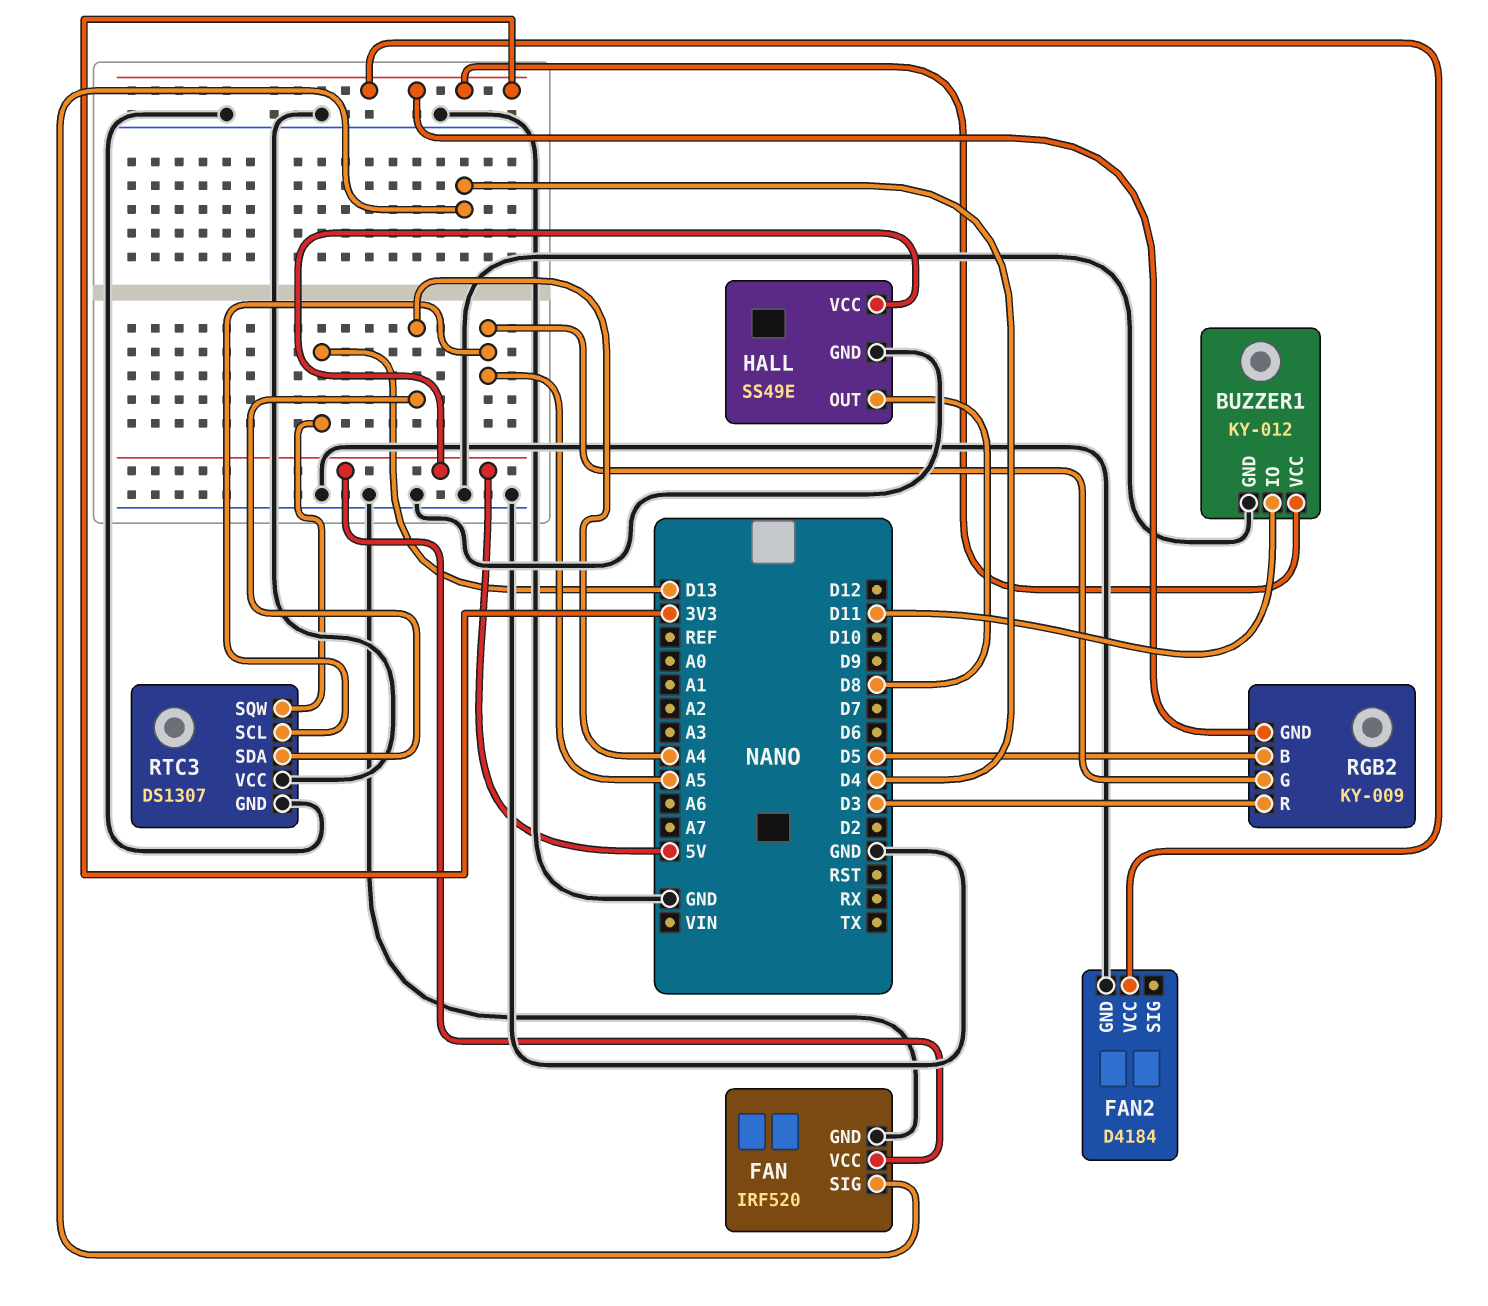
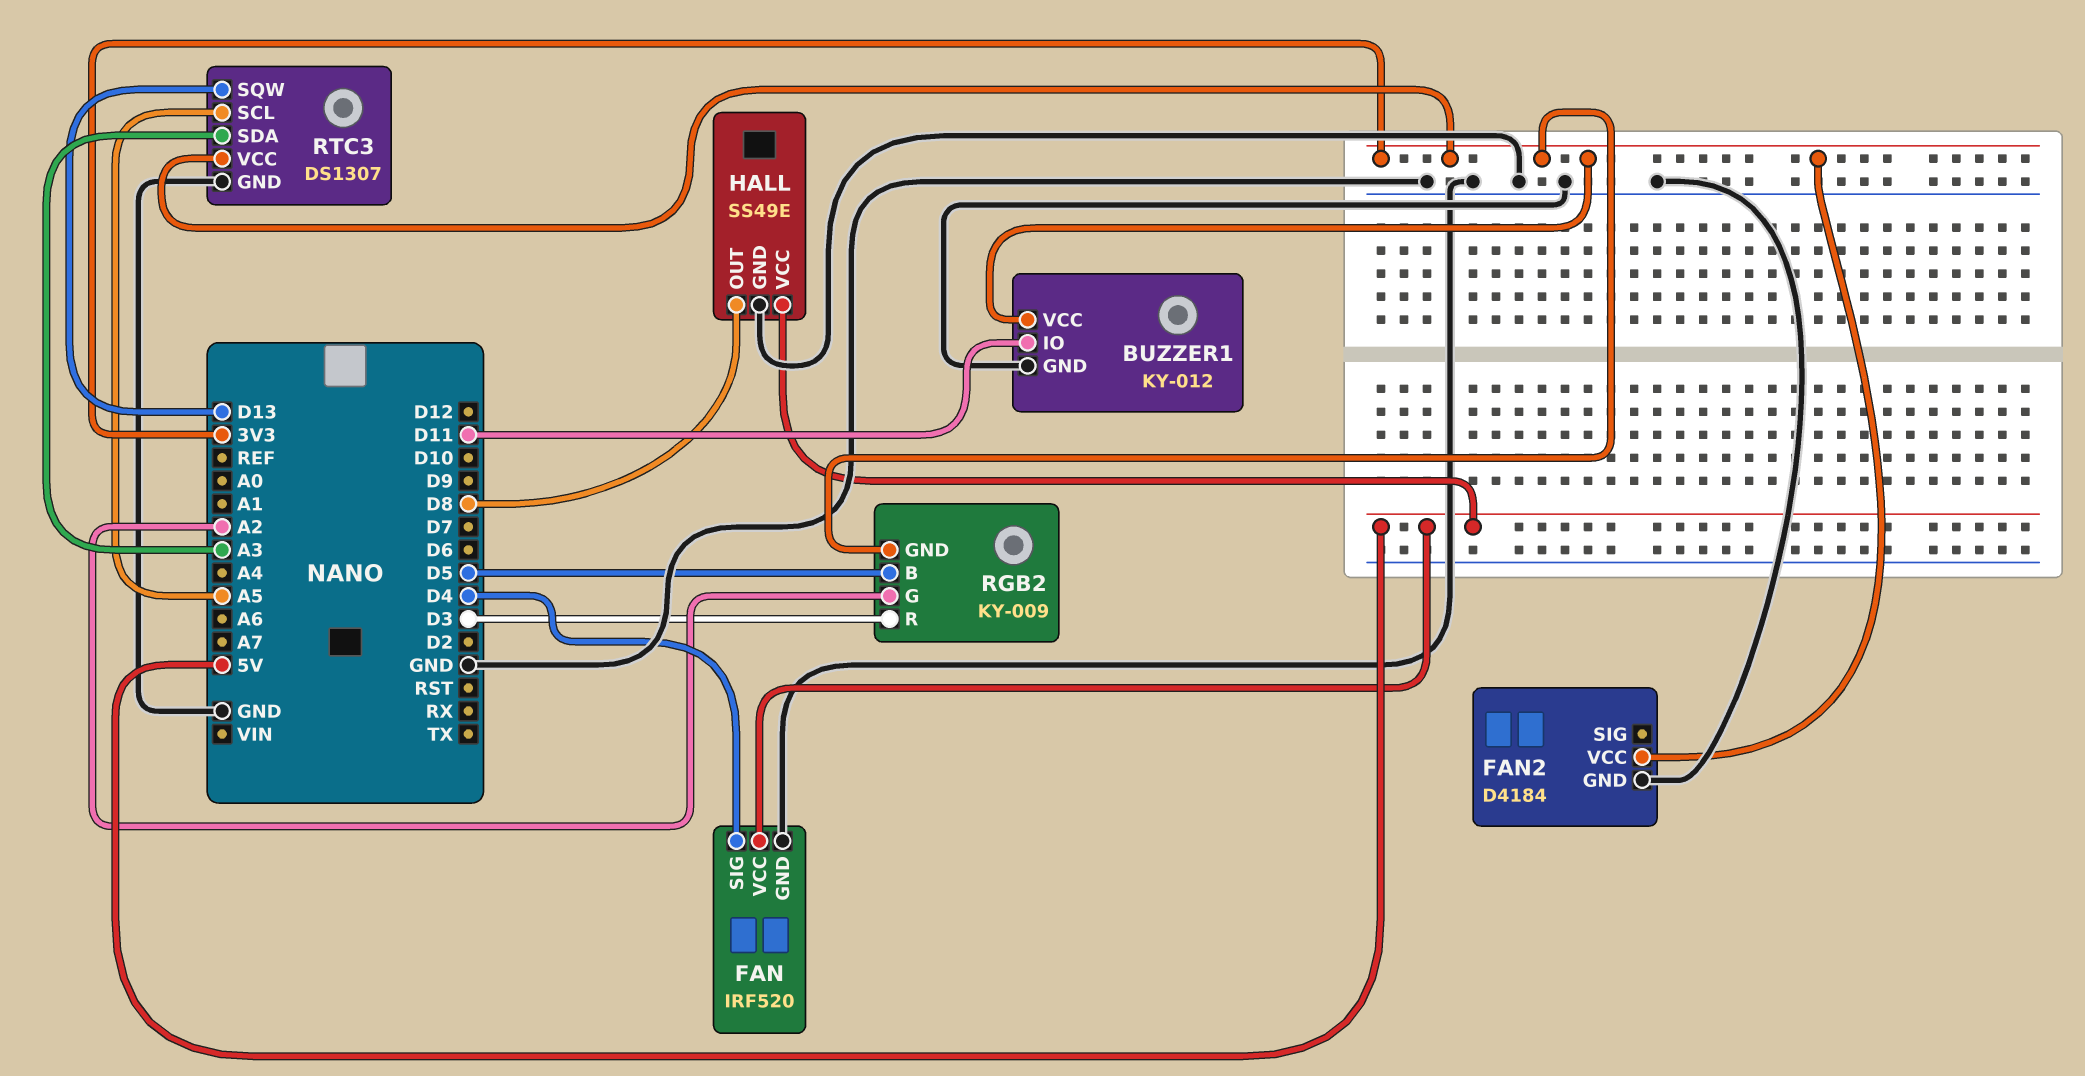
RGB2 pin G: A5 -> A2
RTC3 pin SDA: A4 -> A3
RTC3 pin VCC: GND -> 3V3

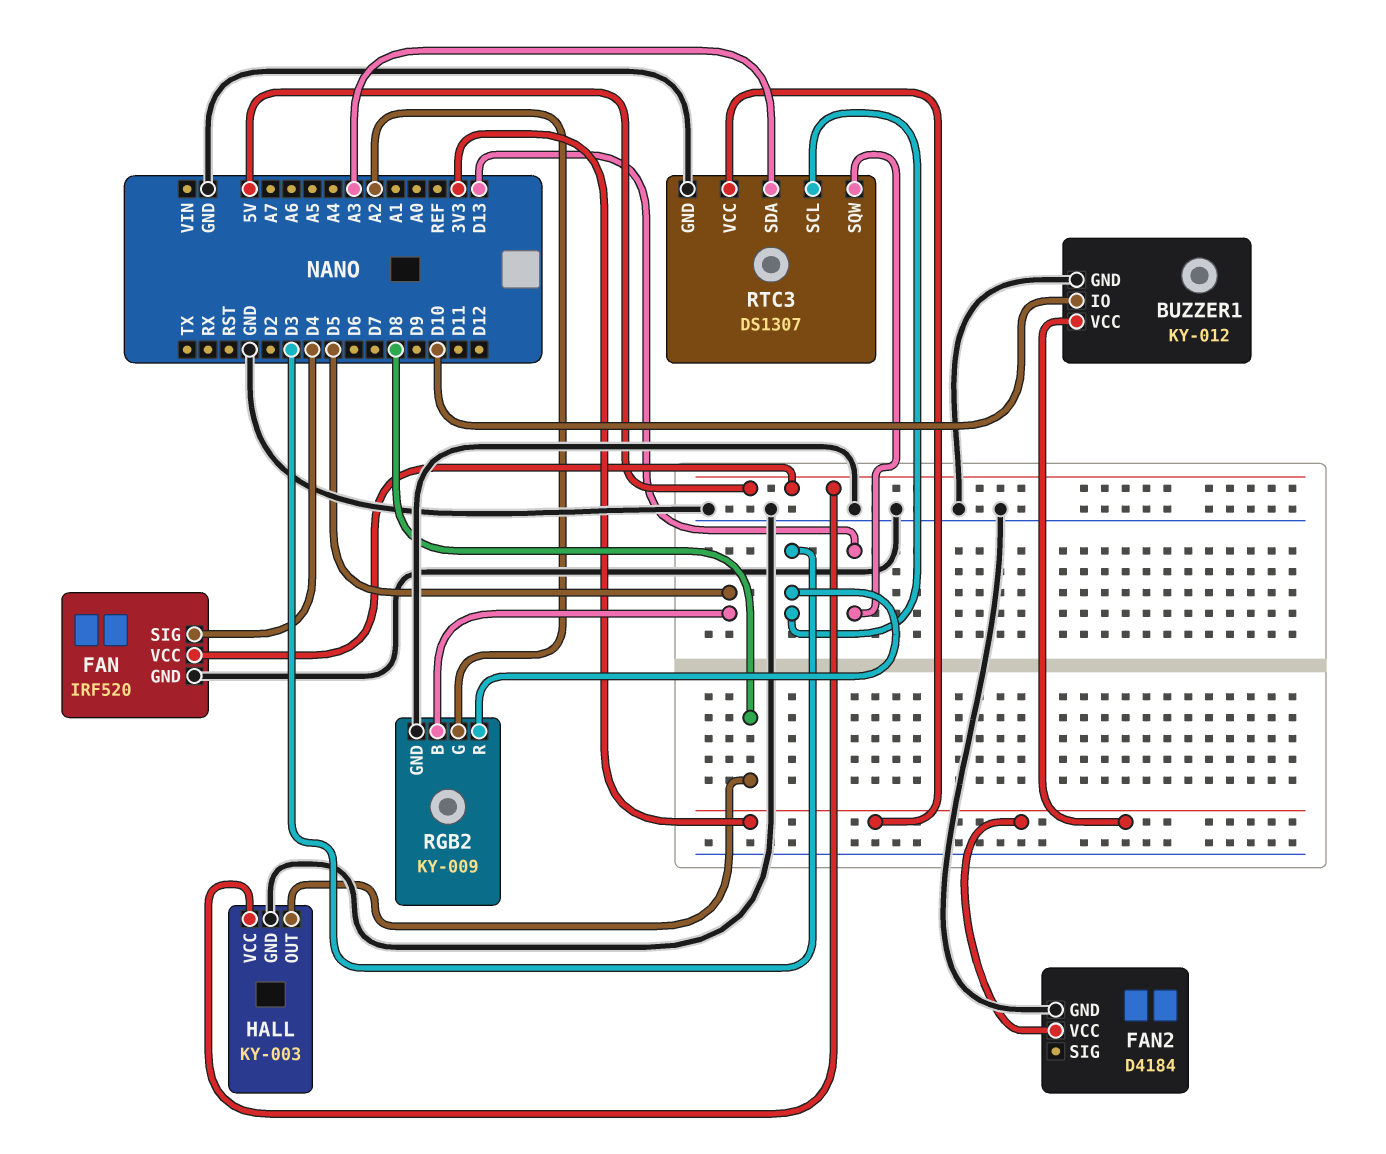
BUZZER1 pin IO: D11 -> D10
HALL: SS49E -> KY-003
RGB2 pin GND: 3V3 -> GND
RTC3 pin SCL: A5 -> D3

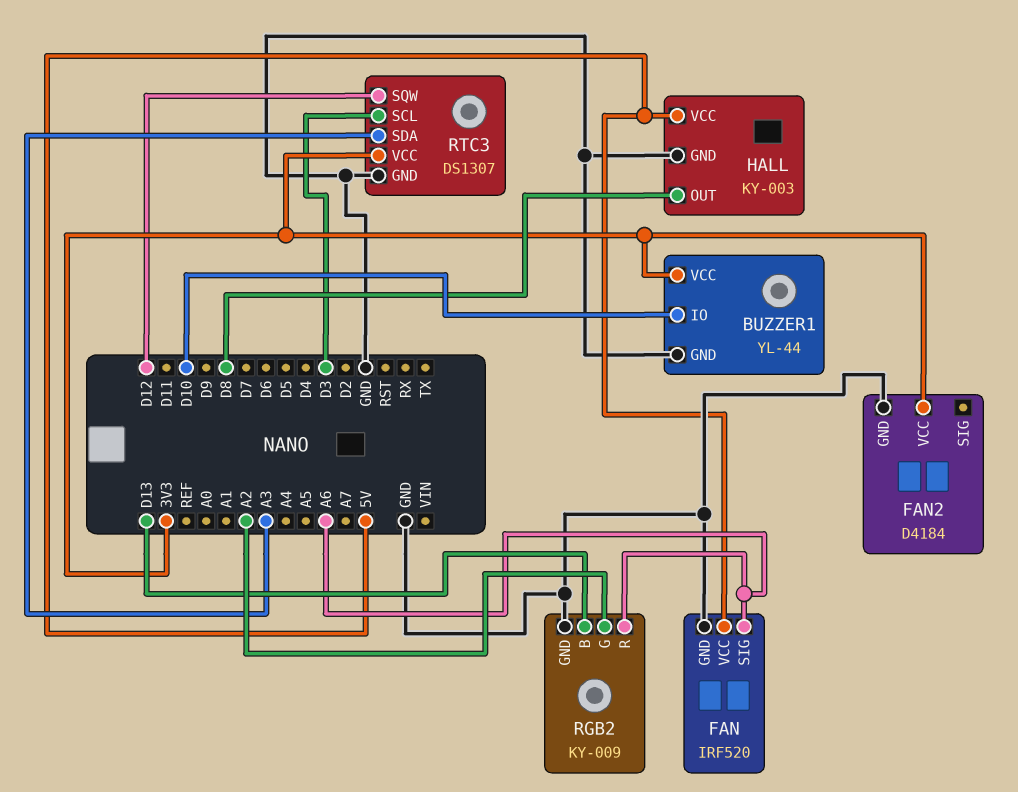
BUZZER1: KY-012 -> YL-44
FAN pin SIG: D4 -> A6
RGB2 pin B: D5 -> D13
RGB2 pin R: D3 -> A6
RTC3 pin SQW: D13 -> D12

